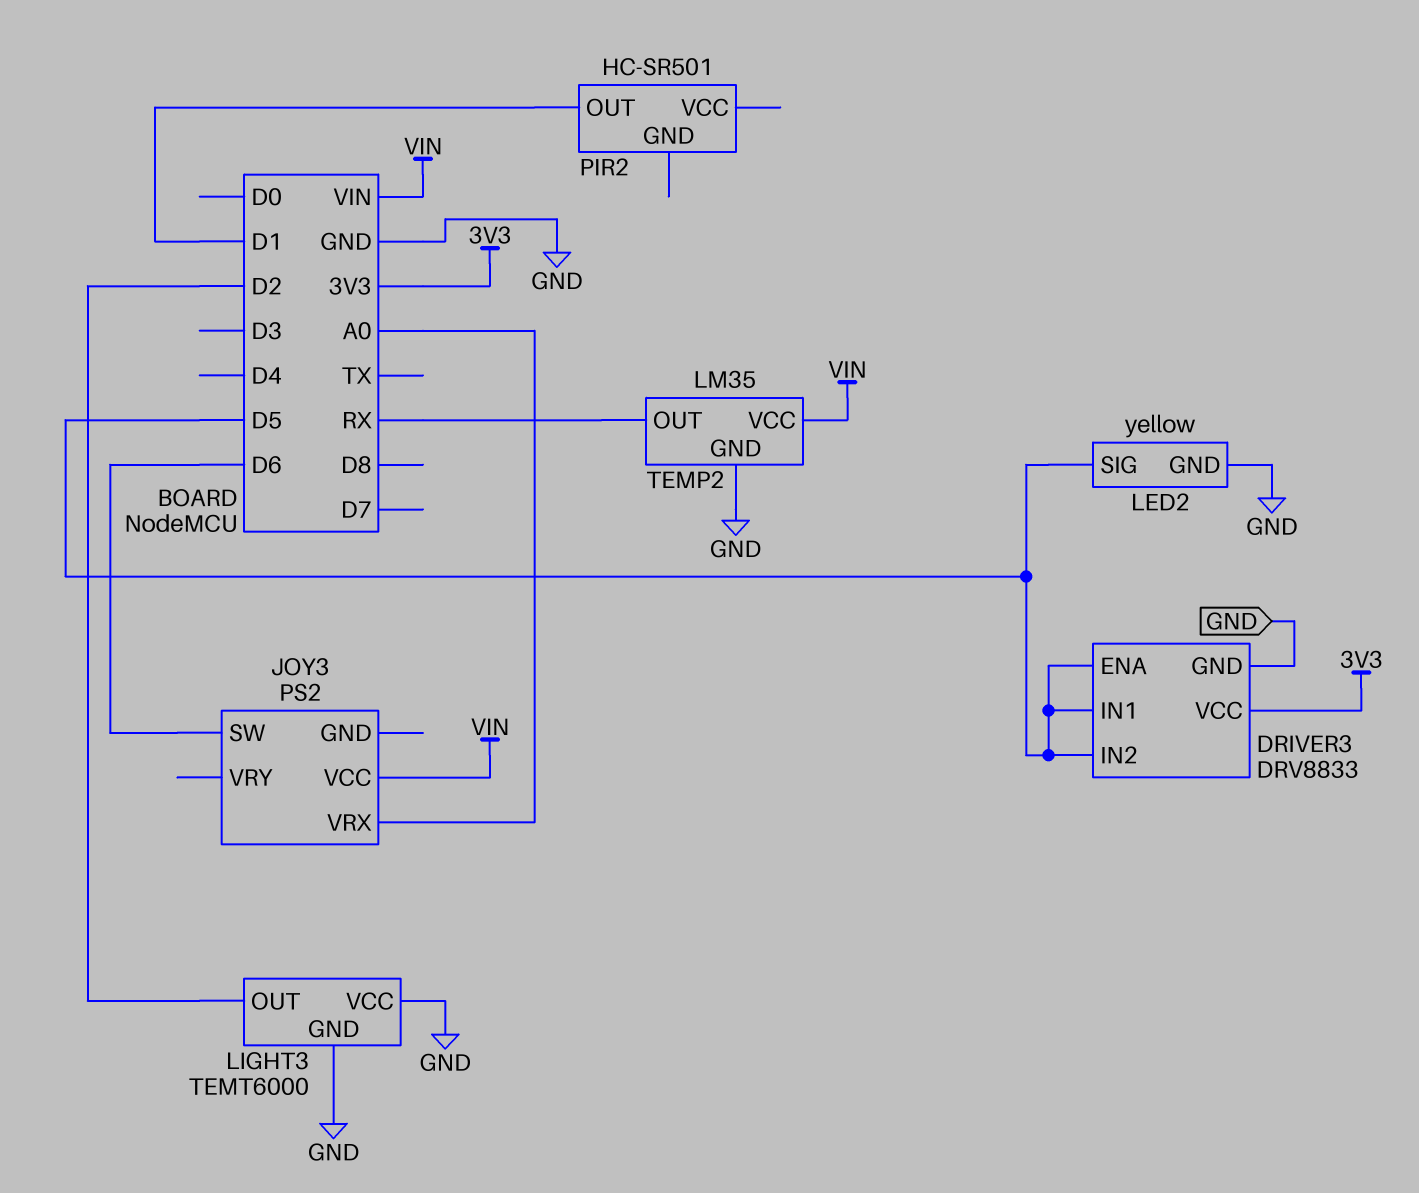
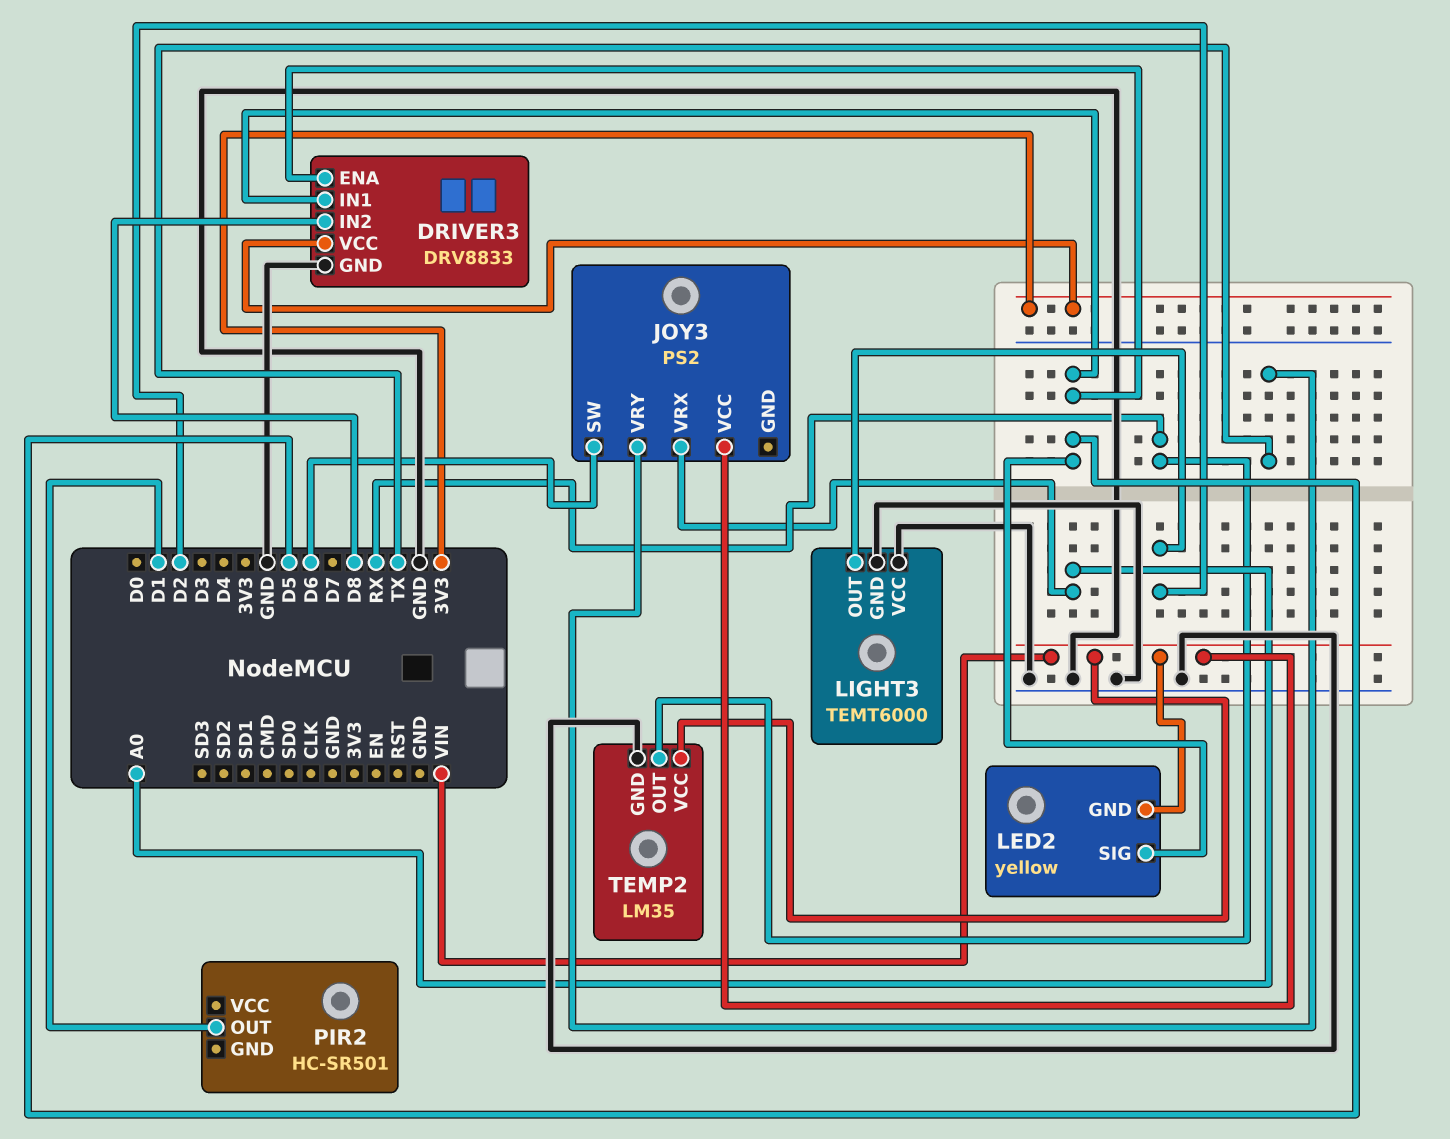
DRIVER3 pin IN2: D5 -> D8
JOY3 pin VRY: none -> TX
LED2 pin GND: GND -> VIN

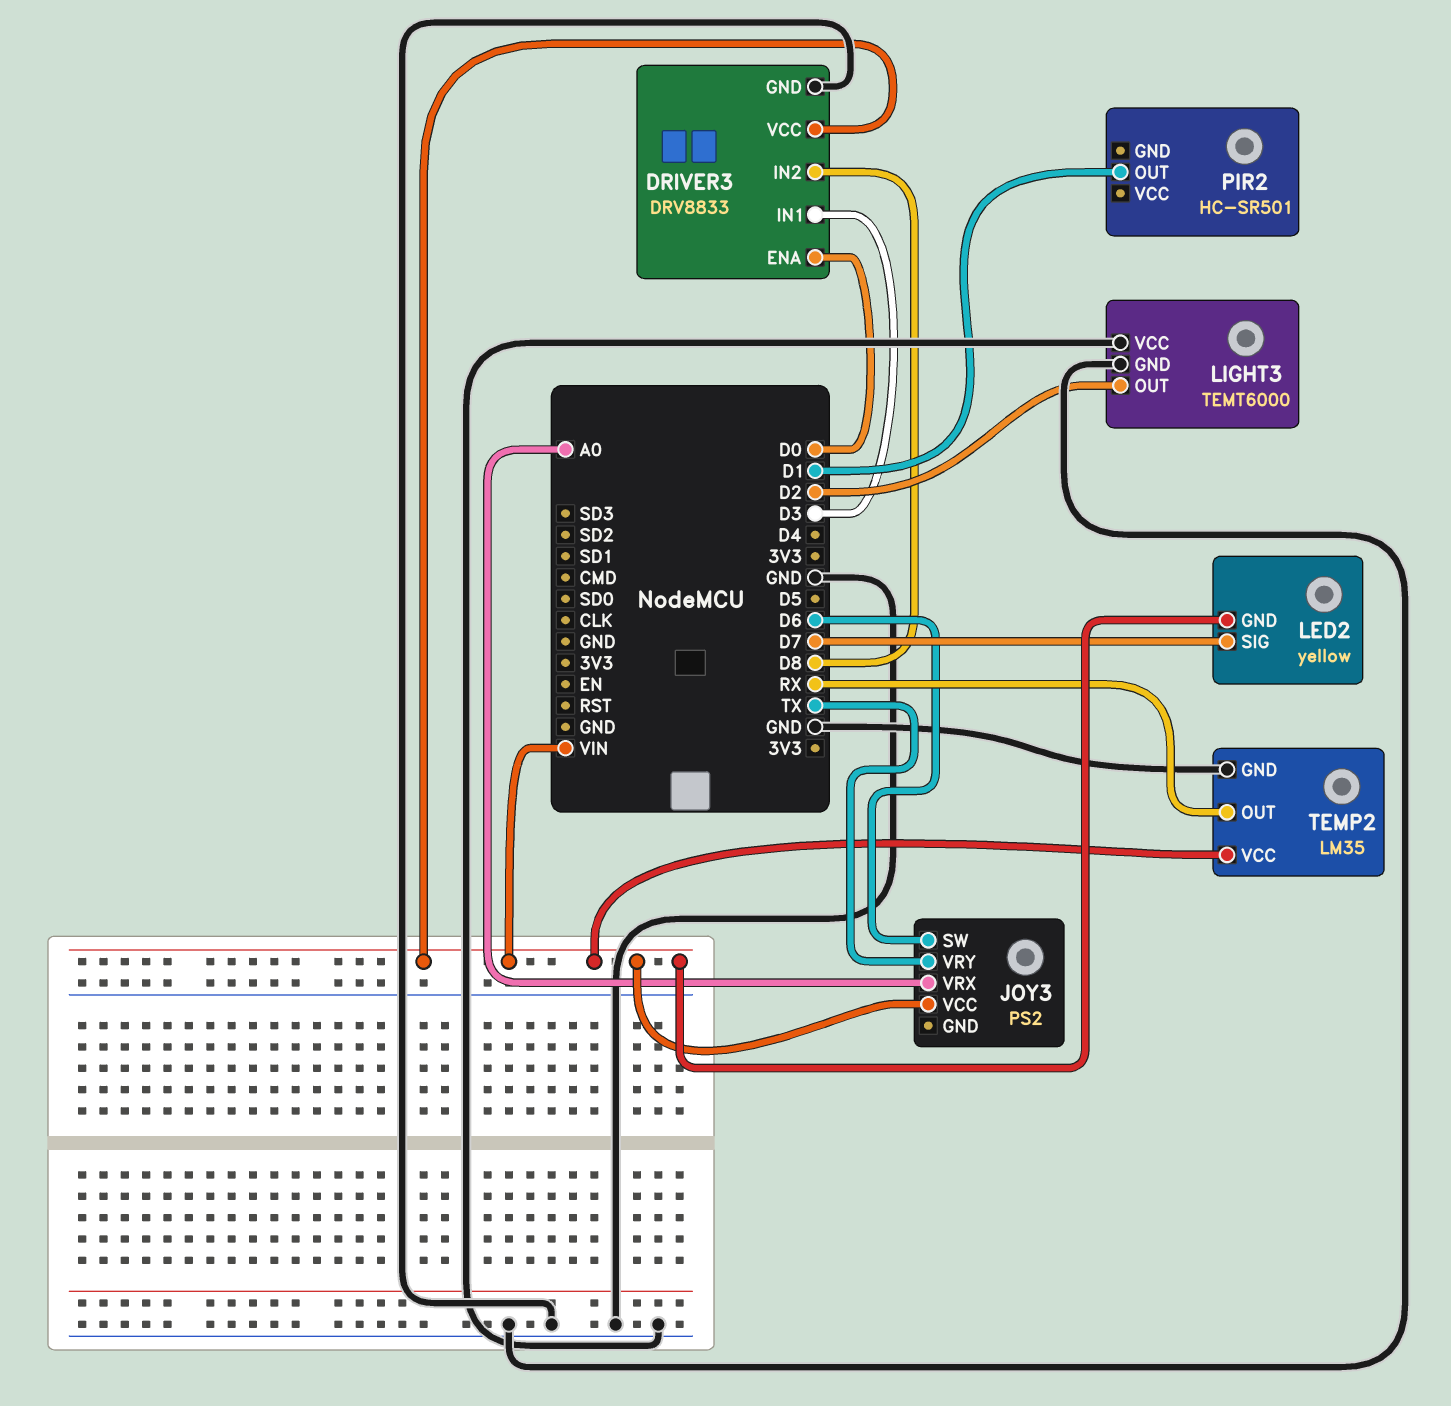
DRIVER3 pin ENA: D5 -> D0
DRIVER3 pin IN1: D5 -> D3
DRIVER3 pin VCC: 3V3 -> VIN
LED2 pin SIG: D5 -> D7

